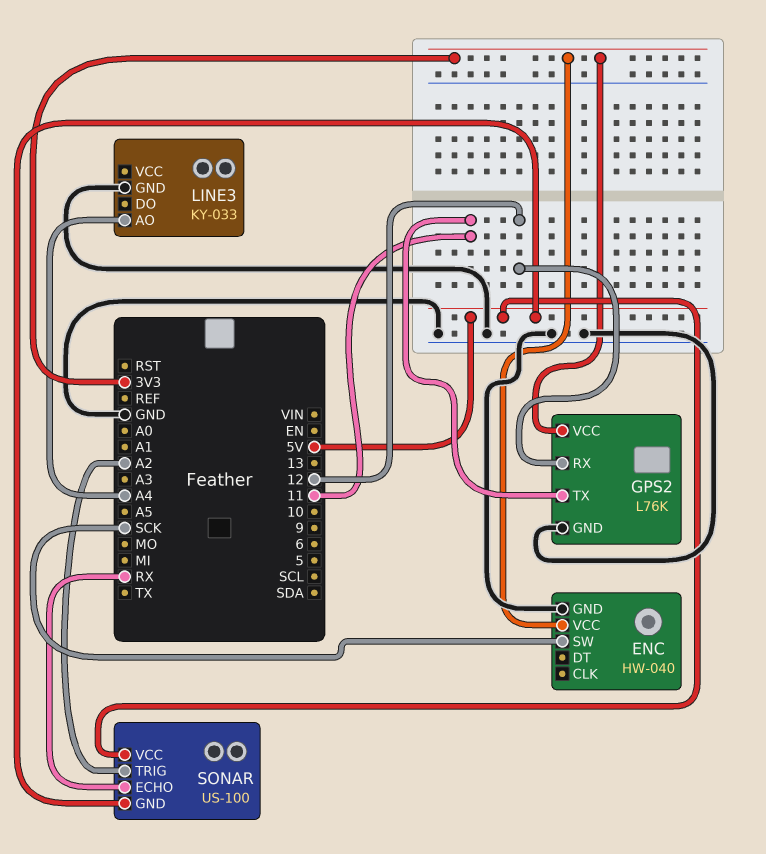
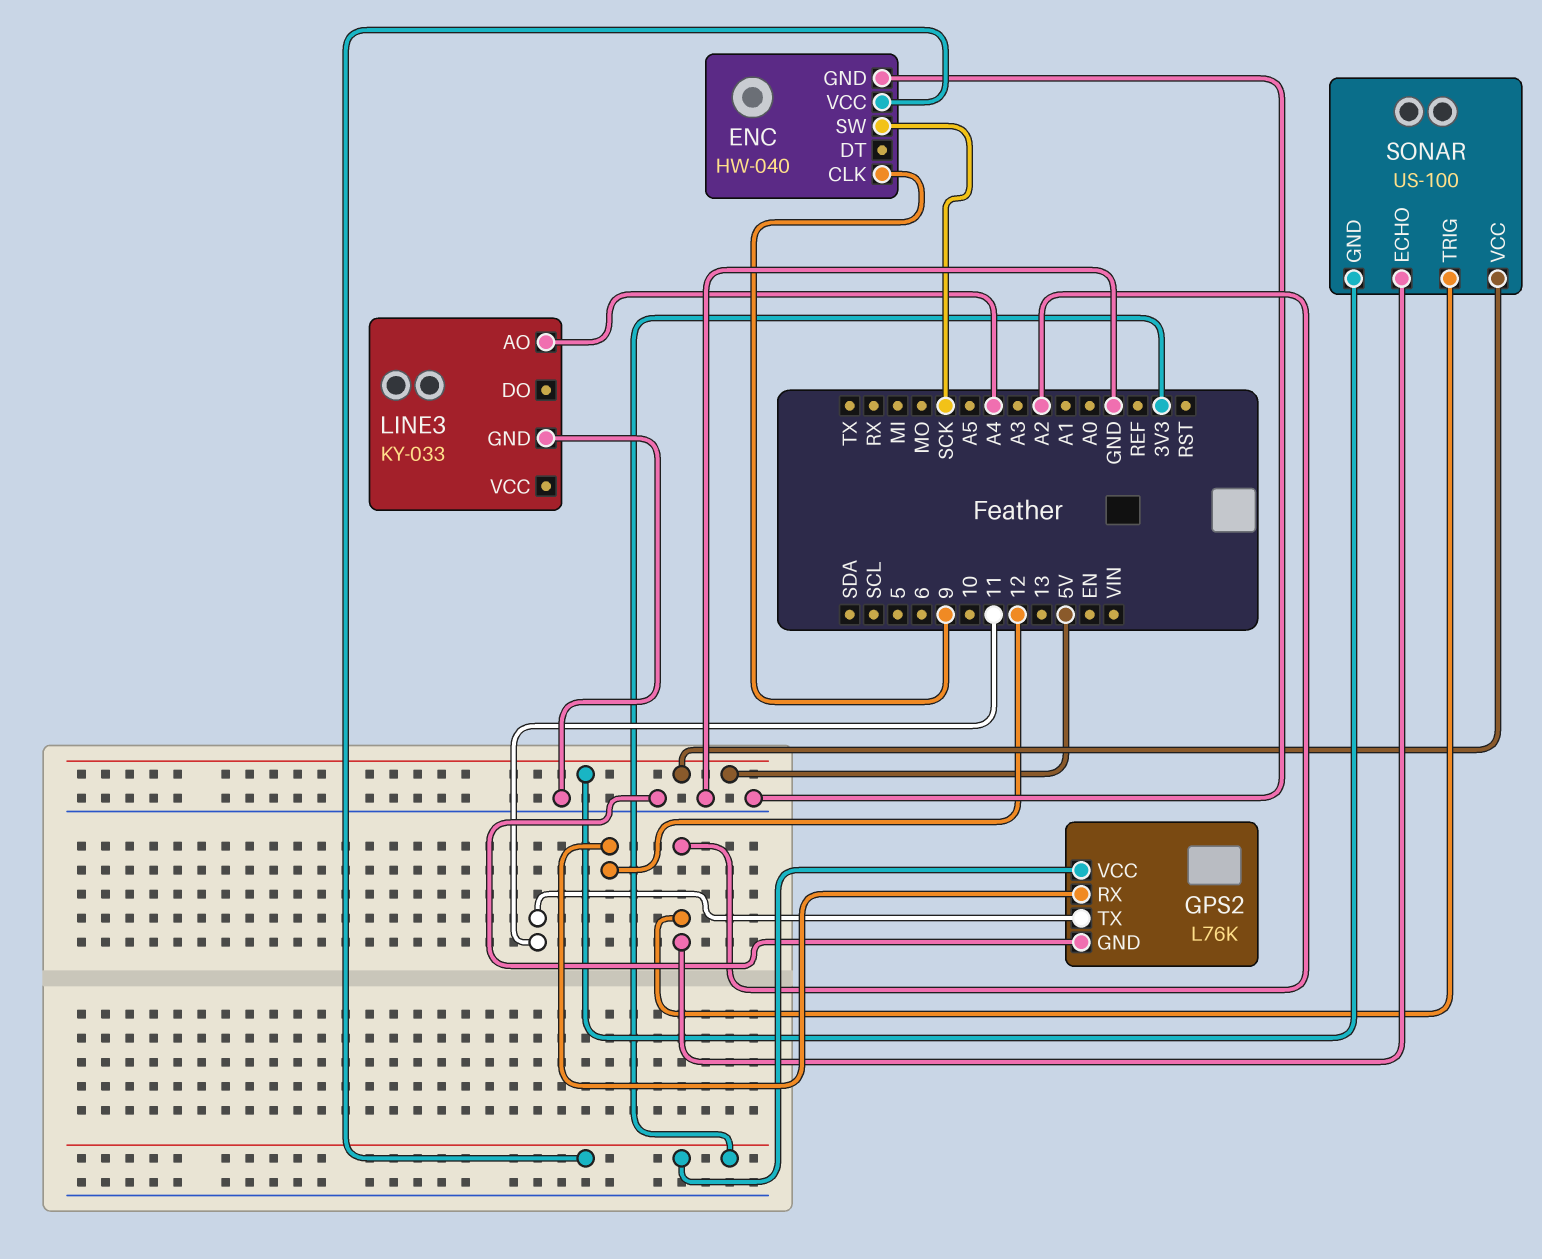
ENC pin CLK: none -> 9
SONAR pin ECHO: RX -> A2

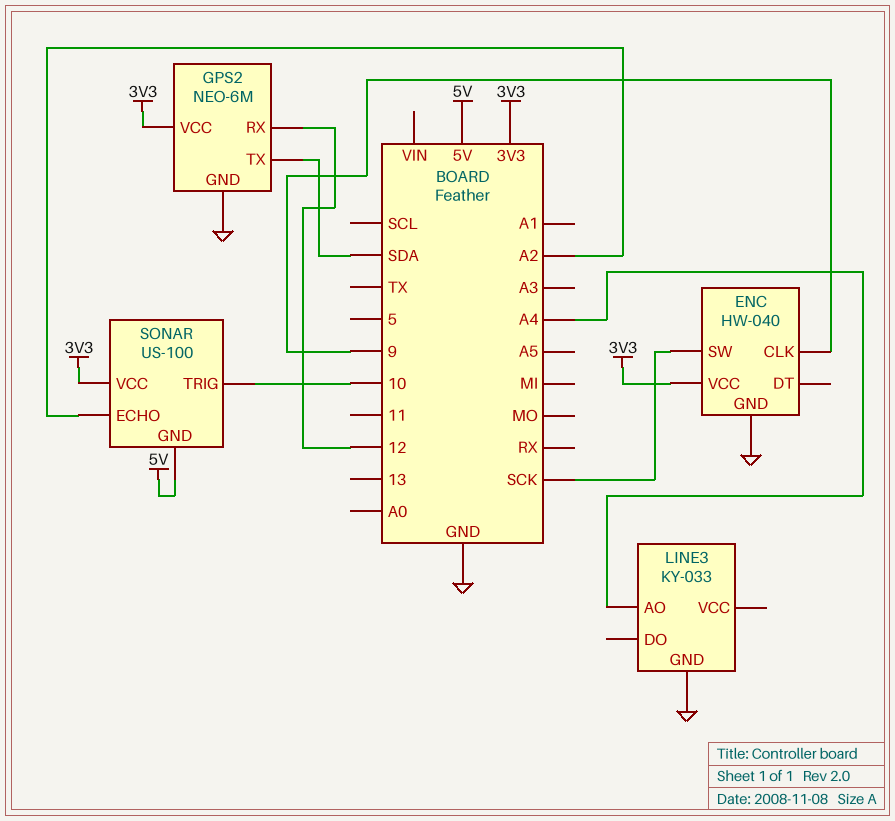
GPS2: L76K -> NEO-6M
GPS2 pin TX: 11 -> SDA
SONAR pin TRIG: A2 -> 10
SONAR pin VCC: 5V -> 3V3

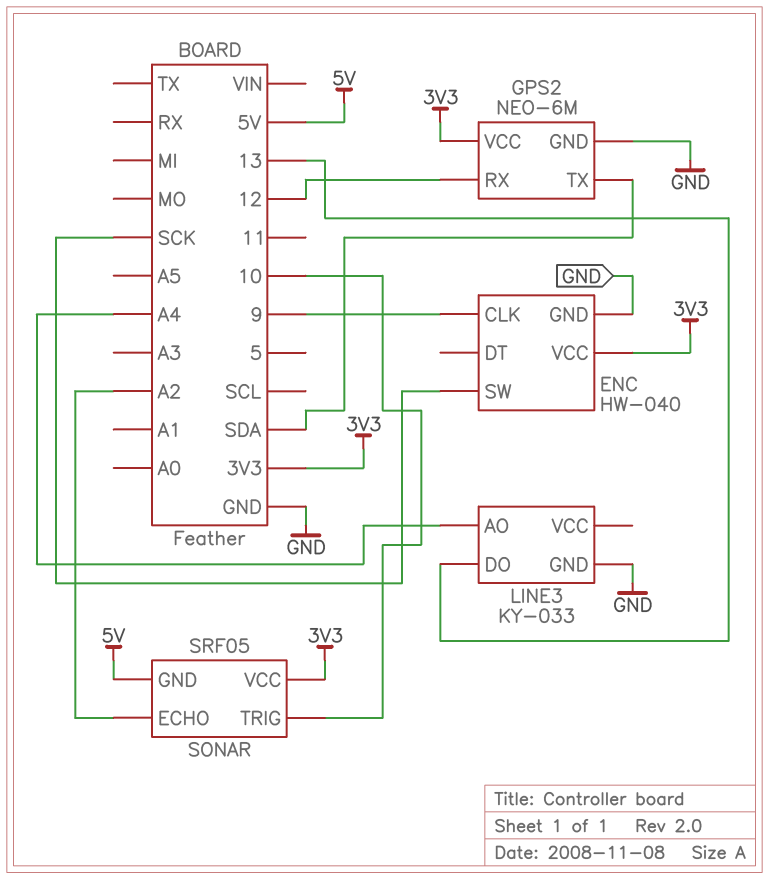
LINE3 pin DO: none -> 13
SONAR: US-100 -> SRF05

